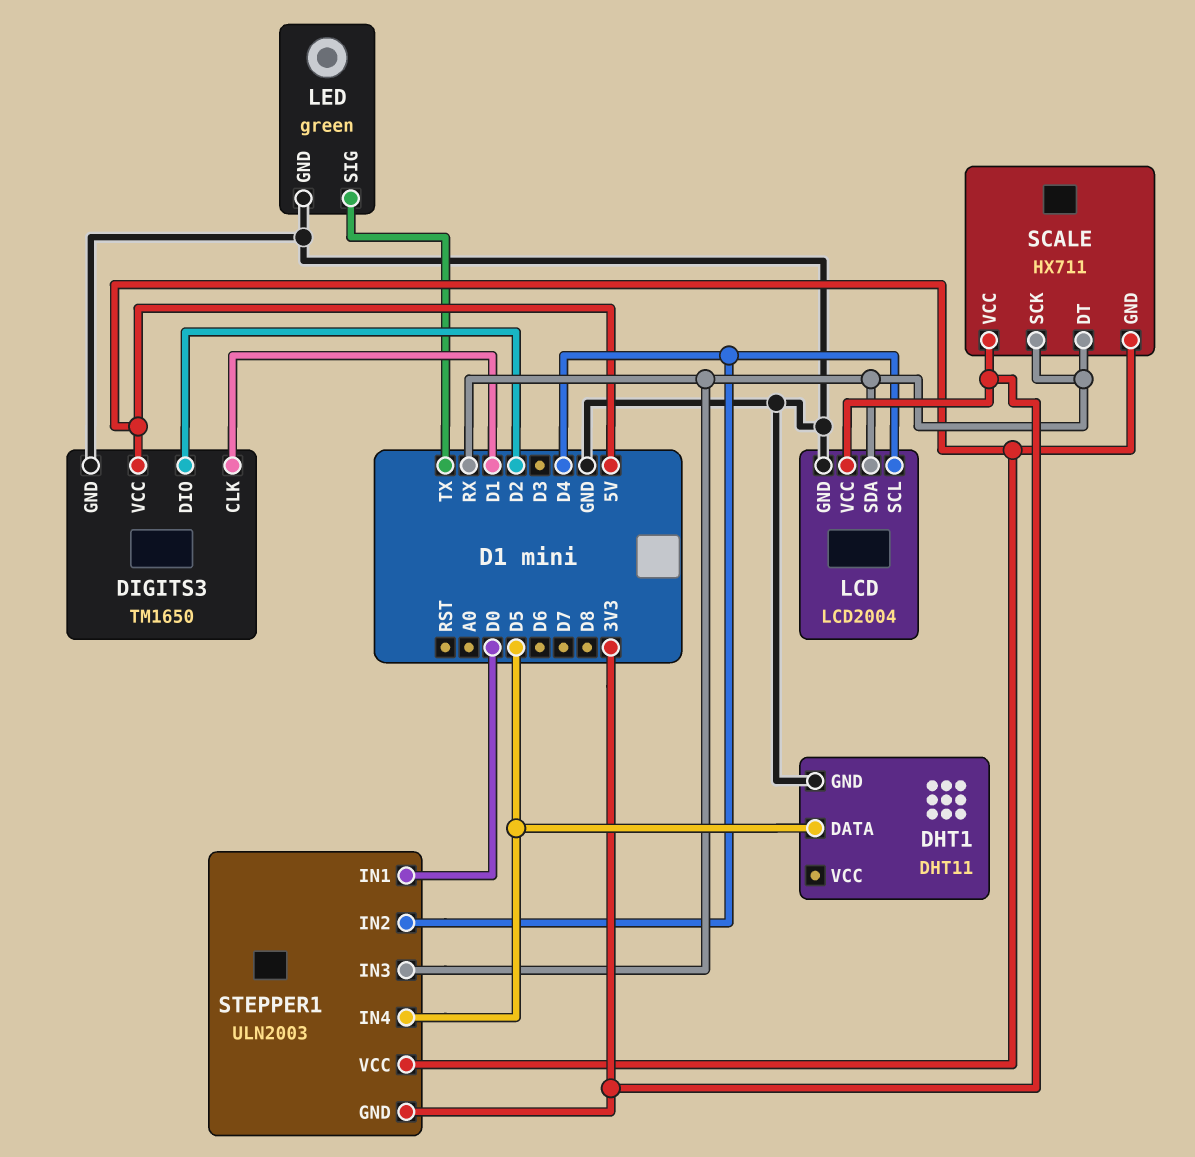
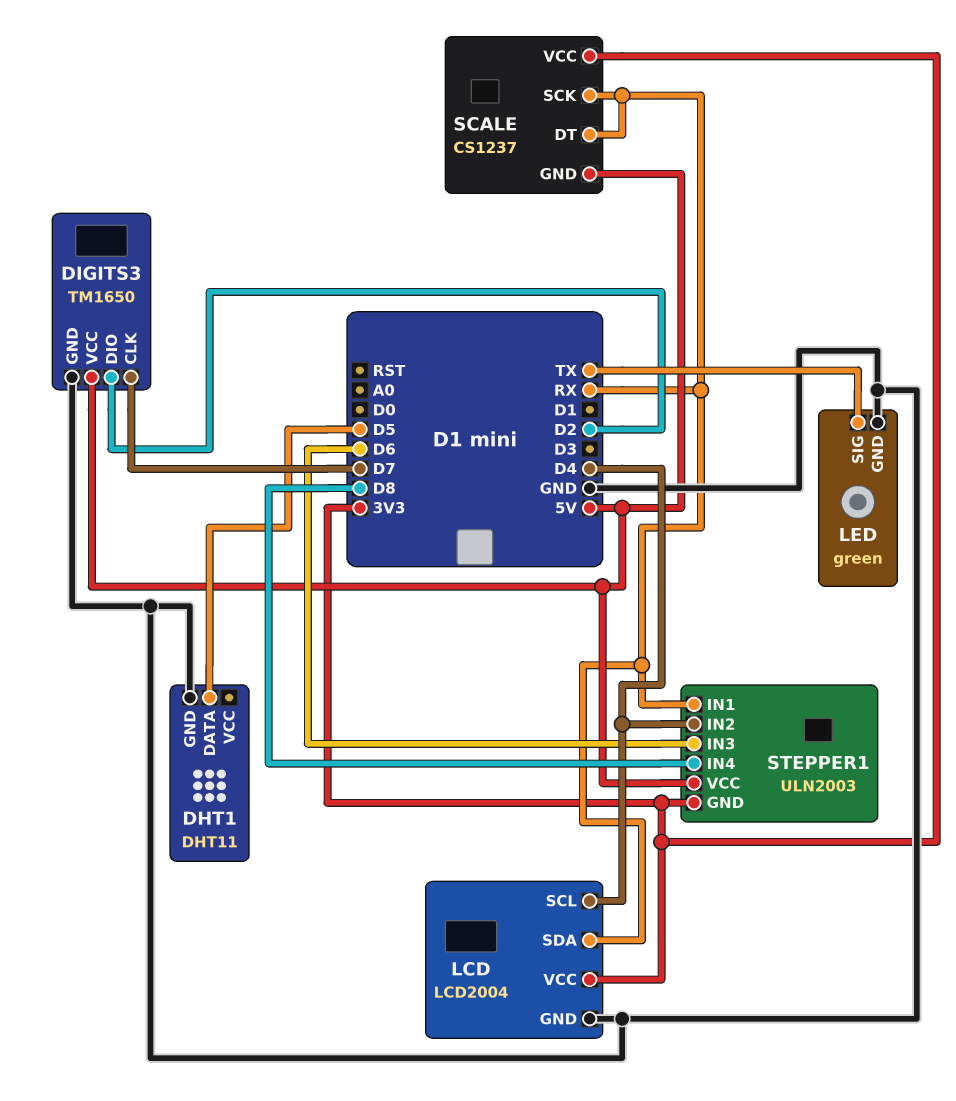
DIGITS3 pin CLK: D1 -> D7
SCALE: HX711 -> CS1237
STEPPER1 pin IN1: D0 -> RX
STEPPER1 pin IN3: RX -> D6
STEPPER1 pin IN4: D5 -> D8

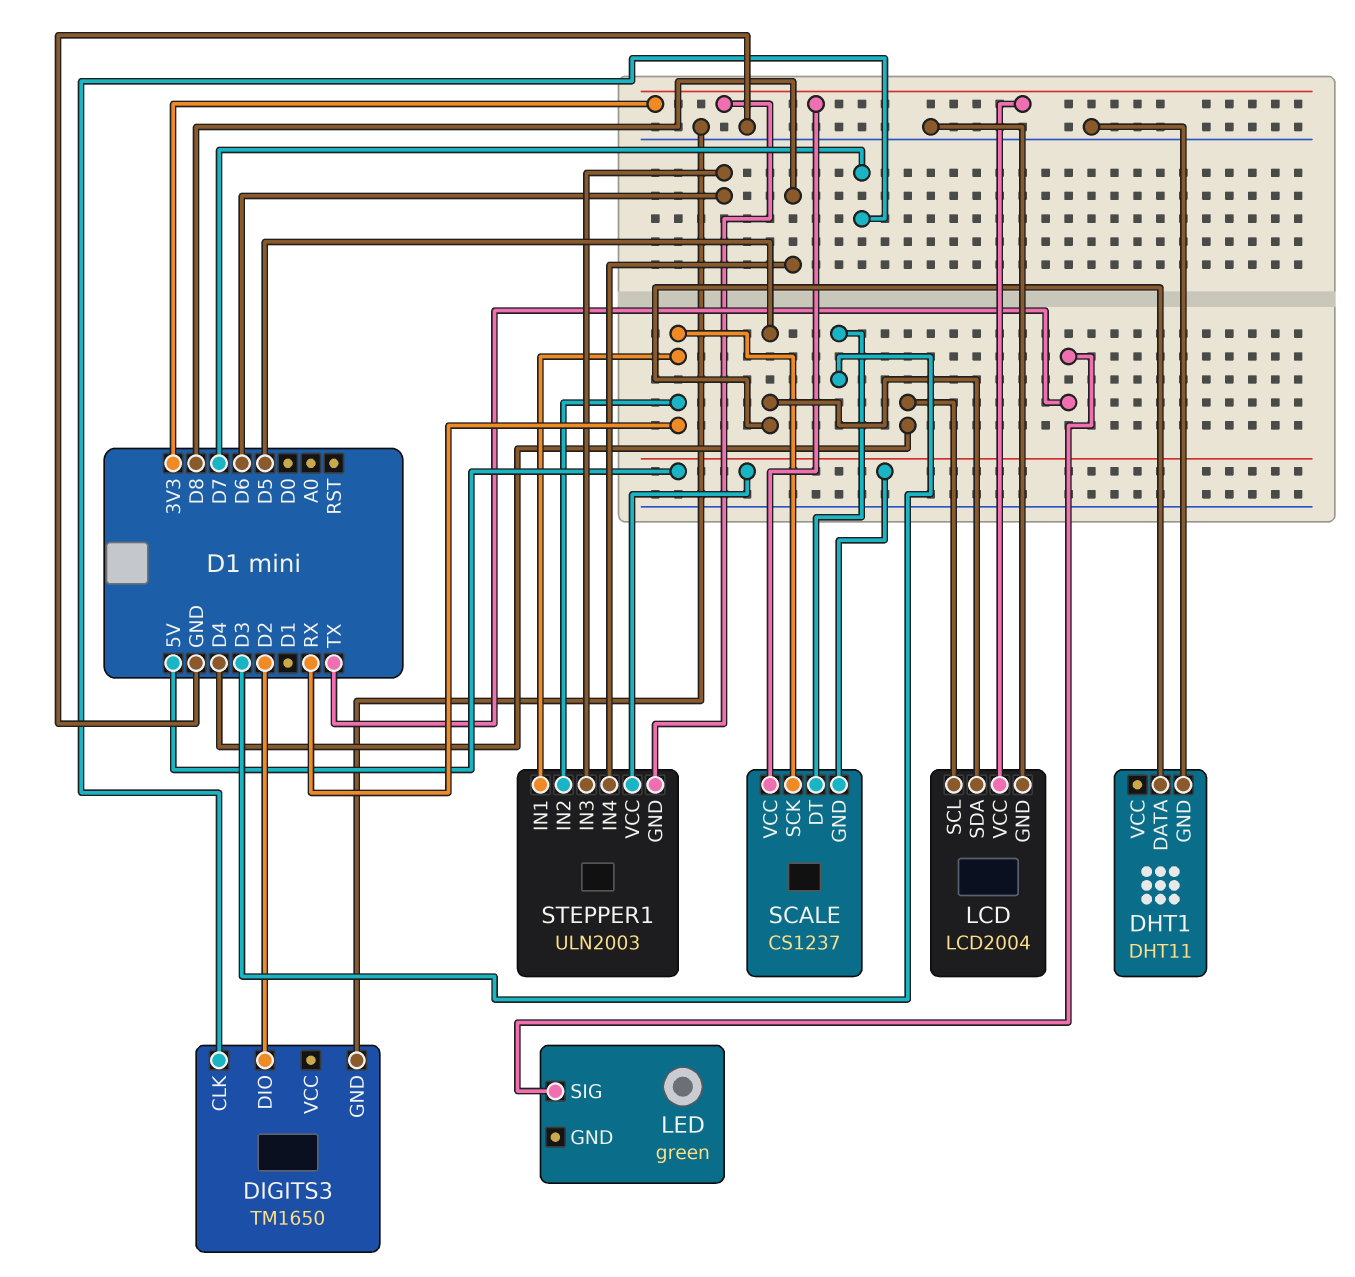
DIGITS3 pin VCC: 5V -> none
LCD pin SDA: RX -> D5
LED pin GND: GND -> none
SCALE pin DT: RX -> D3
STEPPER1 pin IN2: D4 -> RX

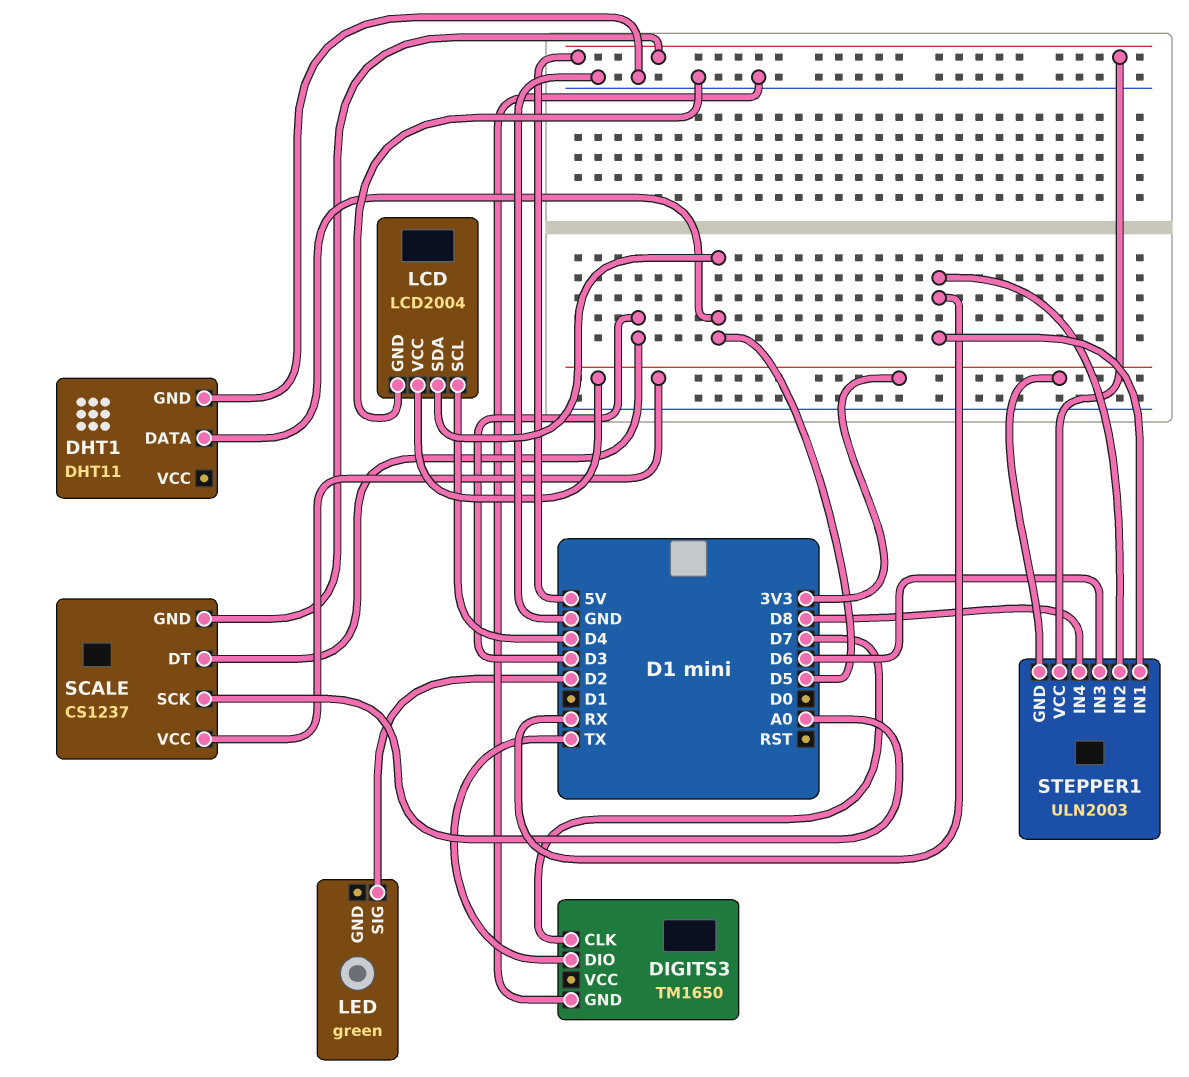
DIGITS3 pin DIO: D2 -> TX
LED pin SIG: TX -> D2
SCALE pin SCK: RX -> A0

